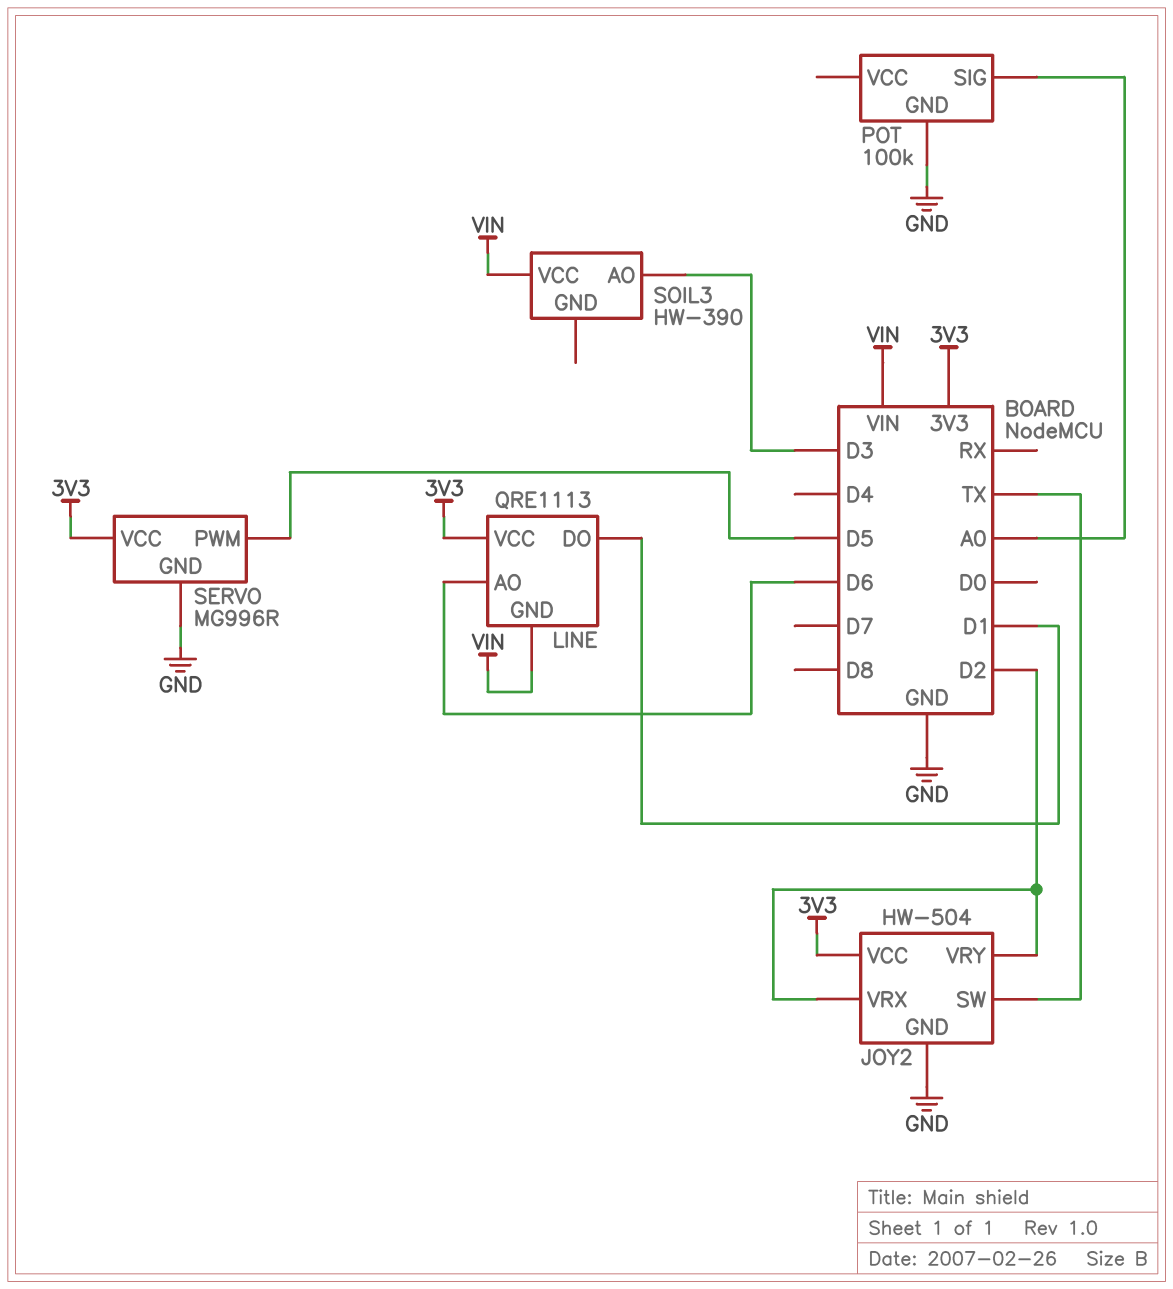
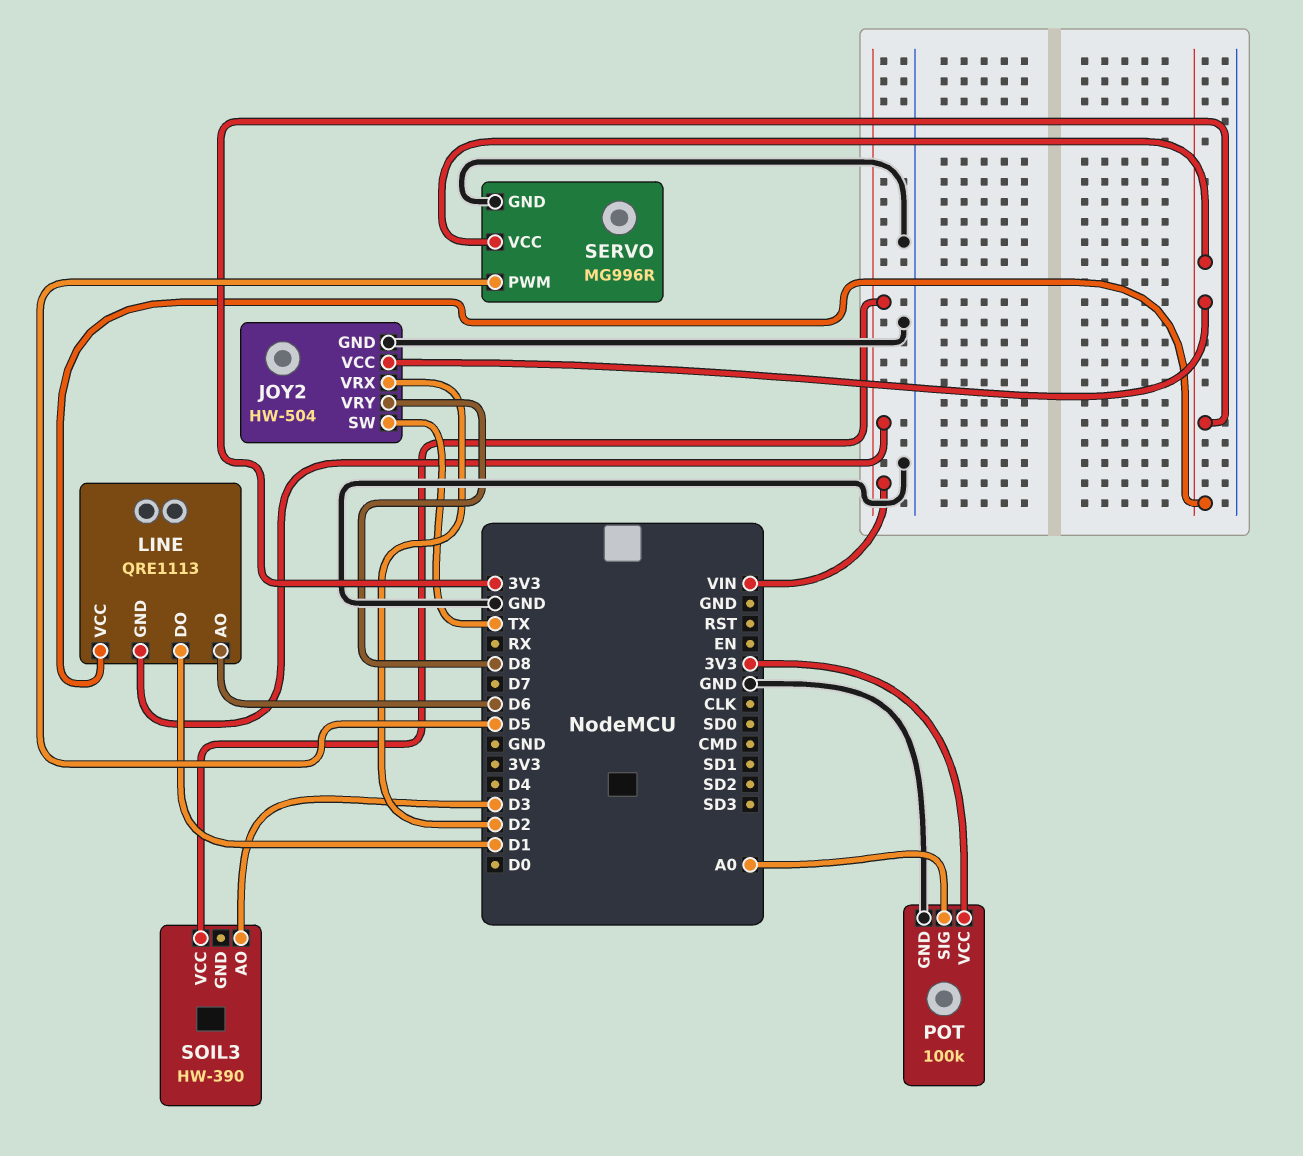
JOY2 pin VRY: D2 -> D8
POT pin VCC: none -> 3V3

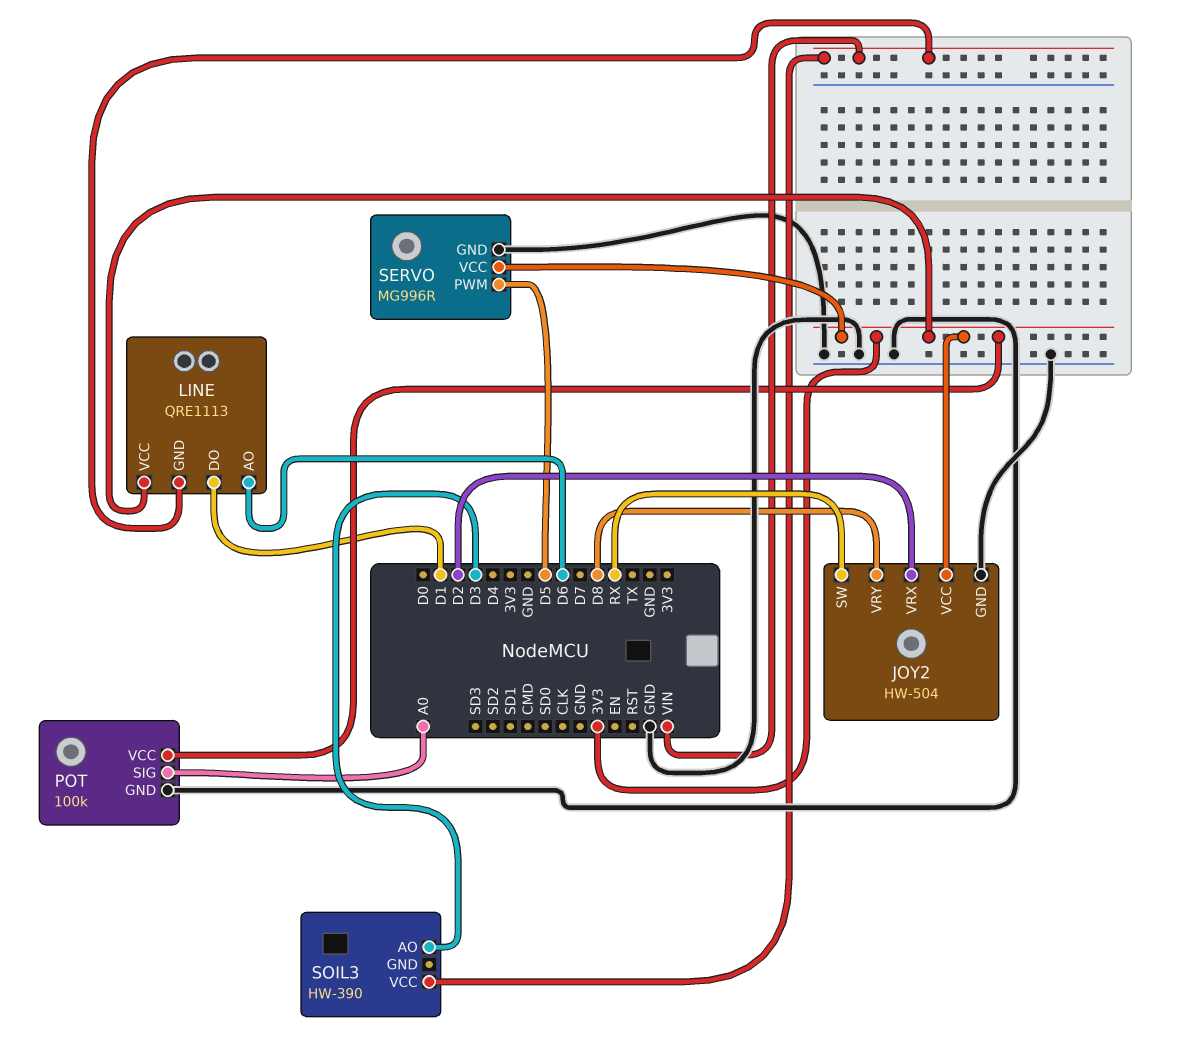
JOY2 pin SW: TX -> RX

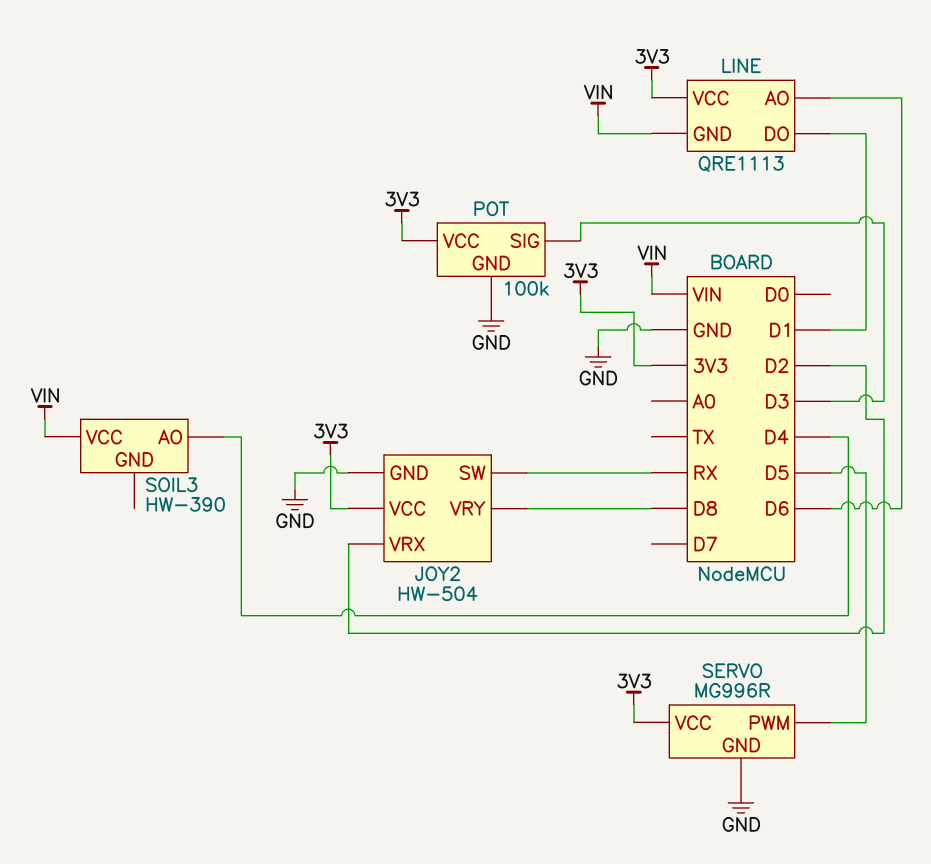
POT pin SIG: A0 -> D3
SOIL3 pin AO: D3 -> D4

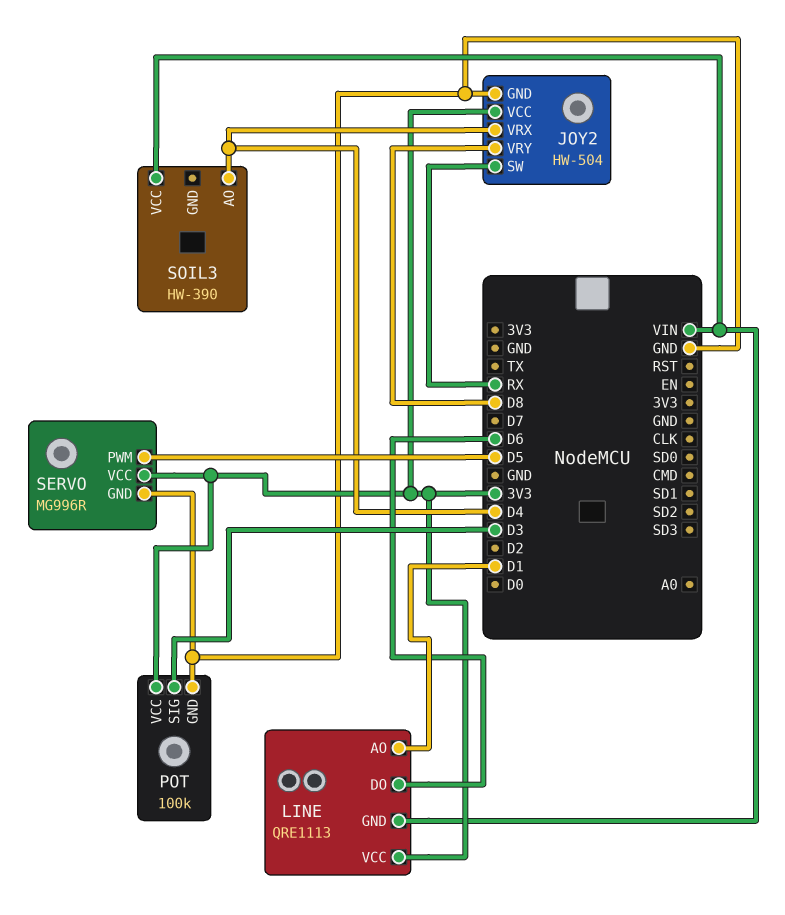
JOY2 pin VRX: D2 -> D4
LINE pin AO: D6 -> D1
LINE pin DO: D1 -> D6

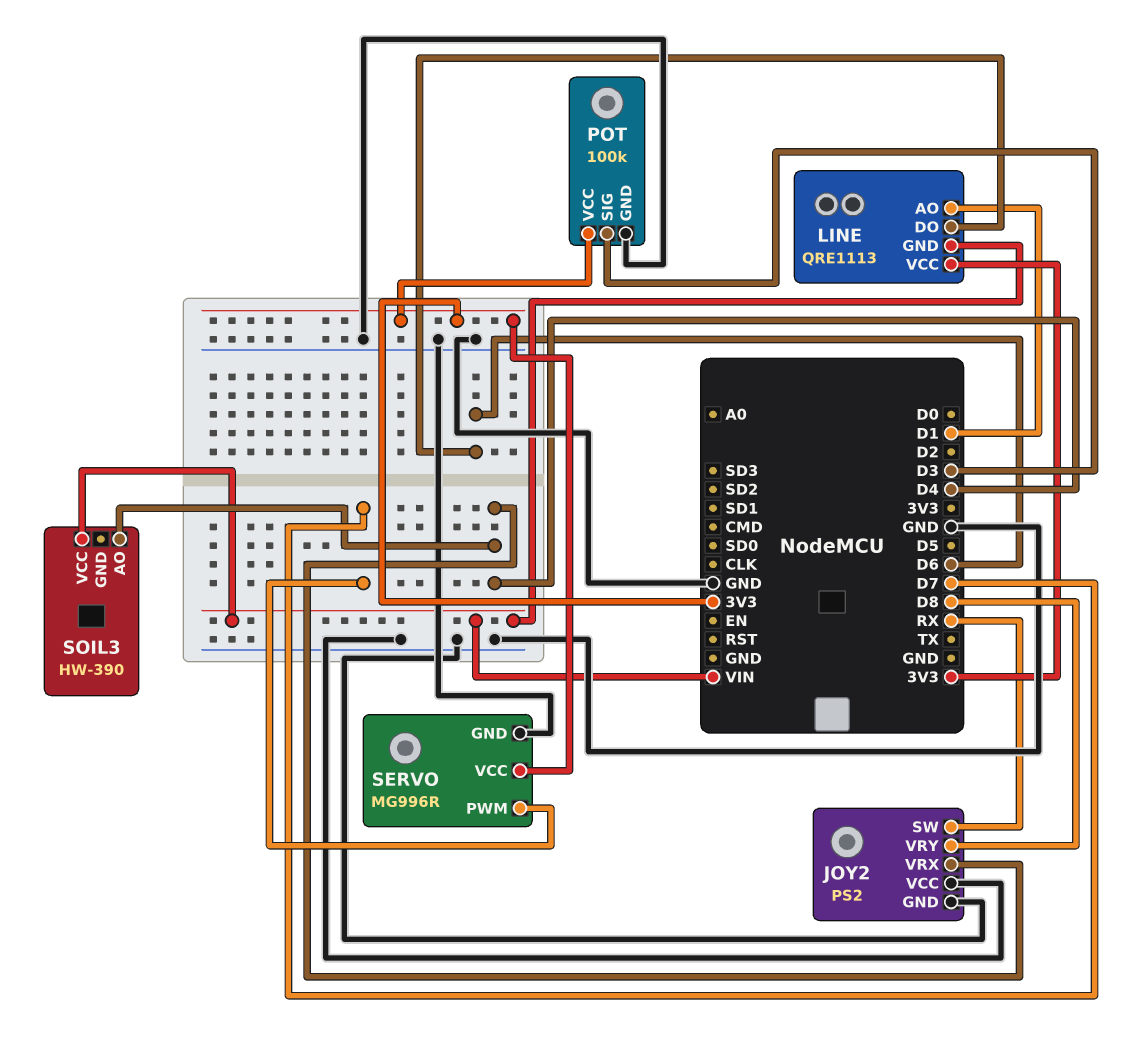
JOY2: HW-504 -> PS2
JOY2 pin VCC: 3V3 -> GND
SERVO pin PWM: D5 -> D7

